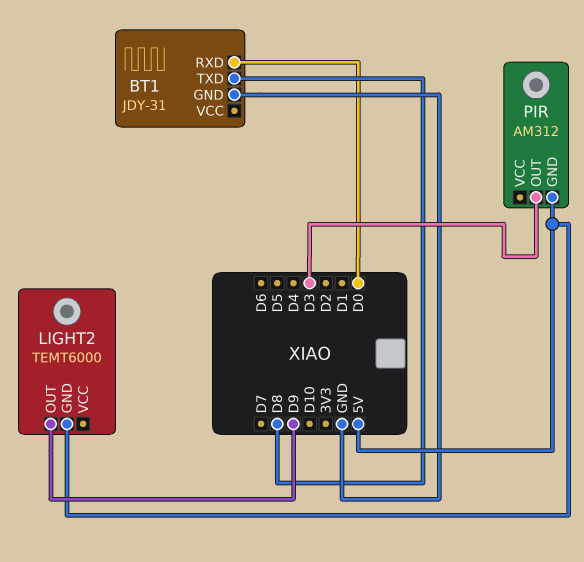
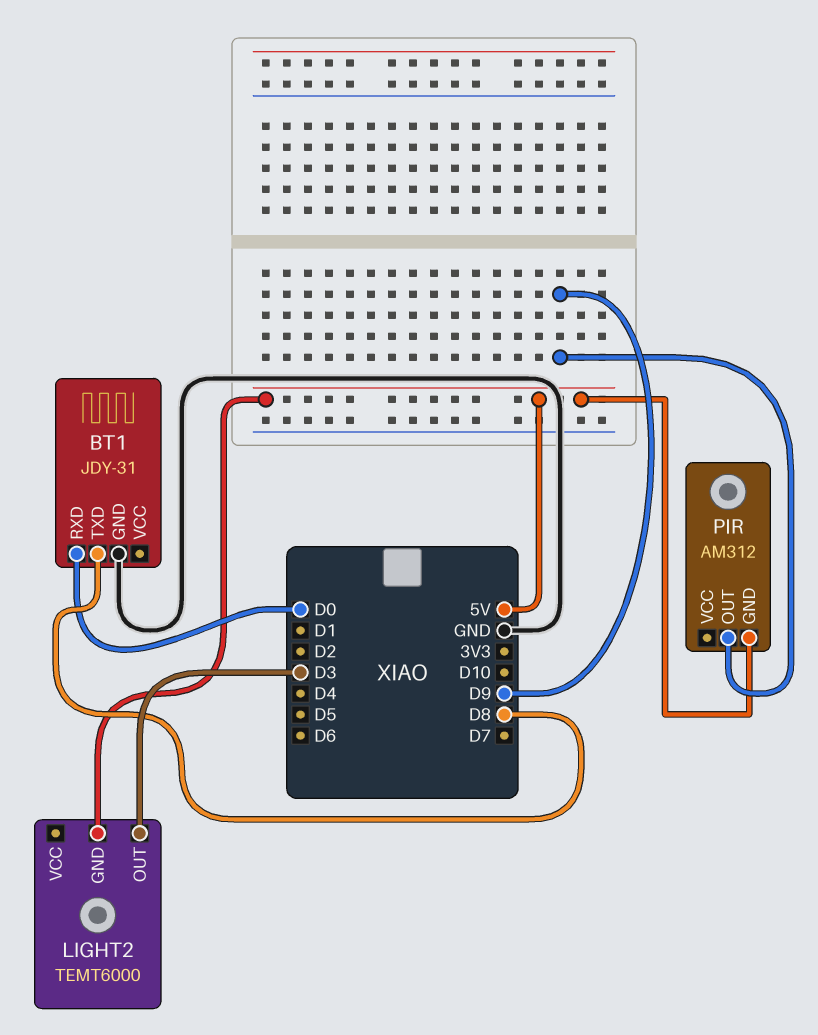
LIGHT2 pin OUT: D9 -> D3
PIR pin OUT: D3 -> D9

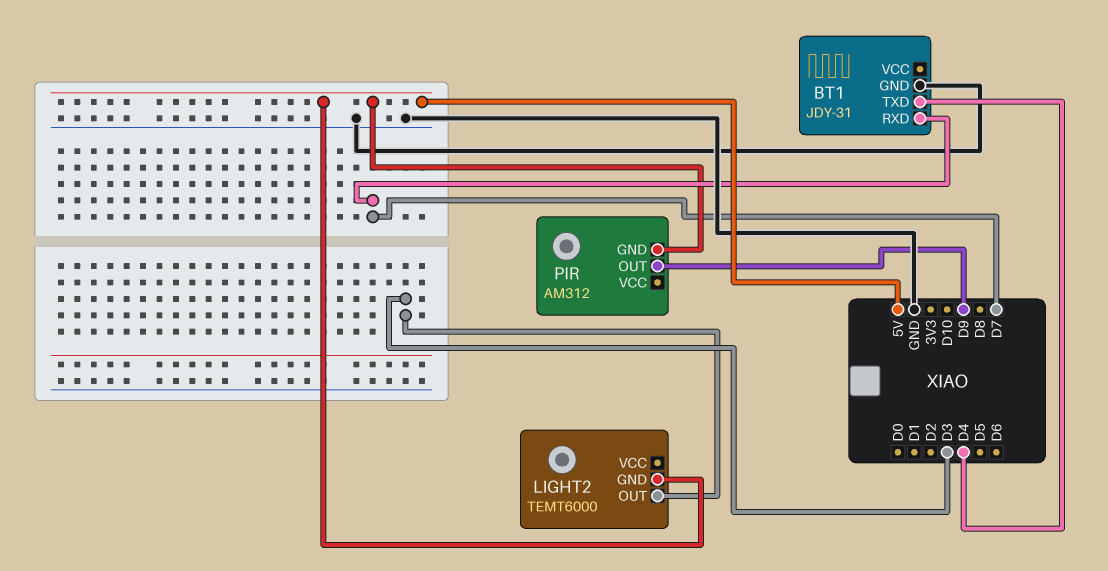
BT1 pin RXD: D0 -> D7
BT1 pin TXD: D8 -> D4

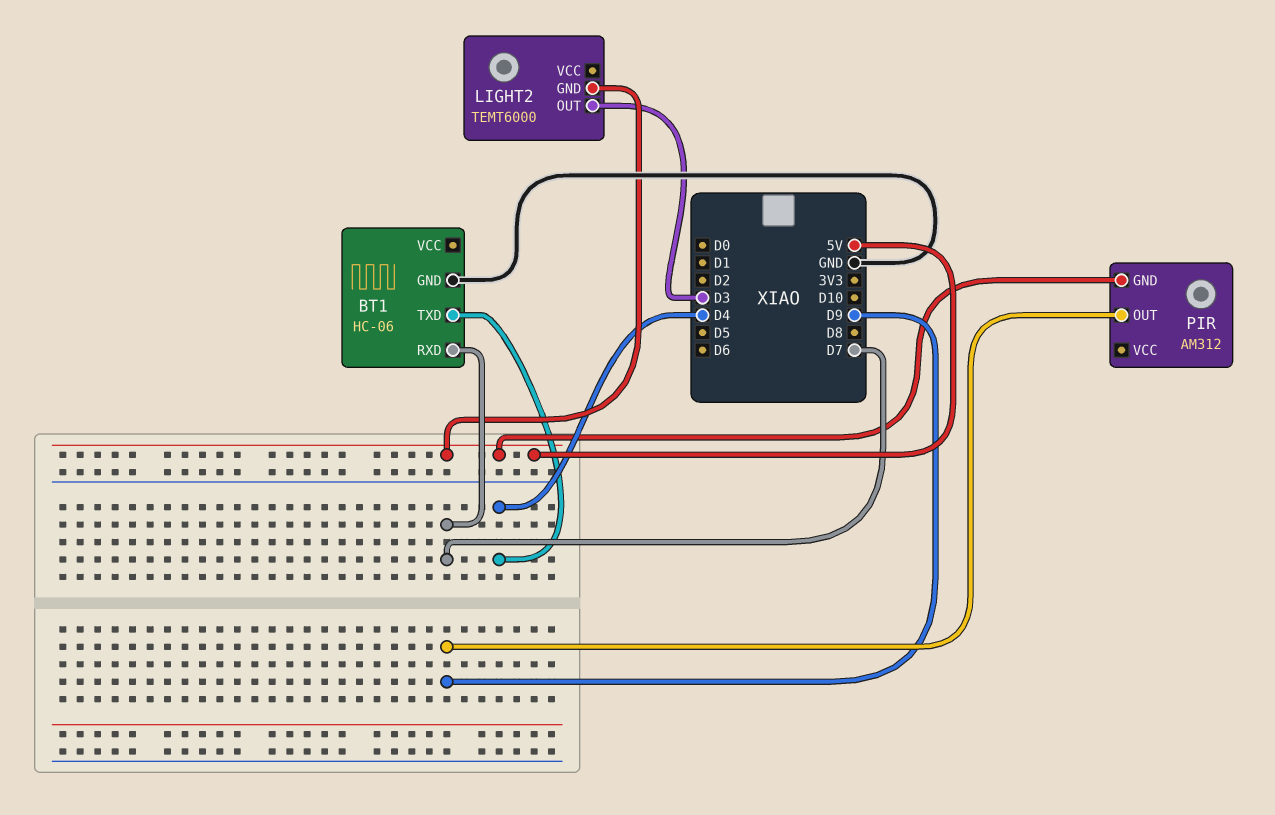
BT1: JDY-31 -> HC-06

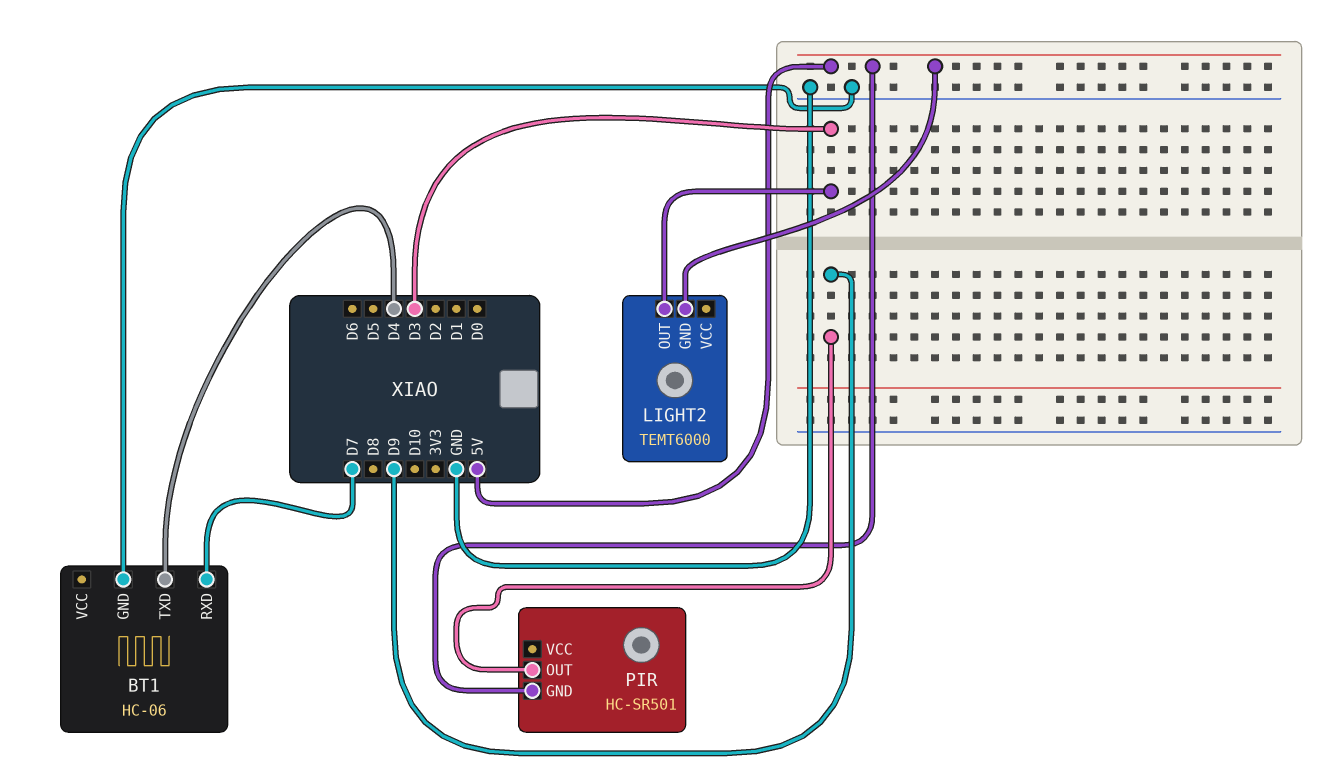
PIR: AM312 -> HC-SR501

